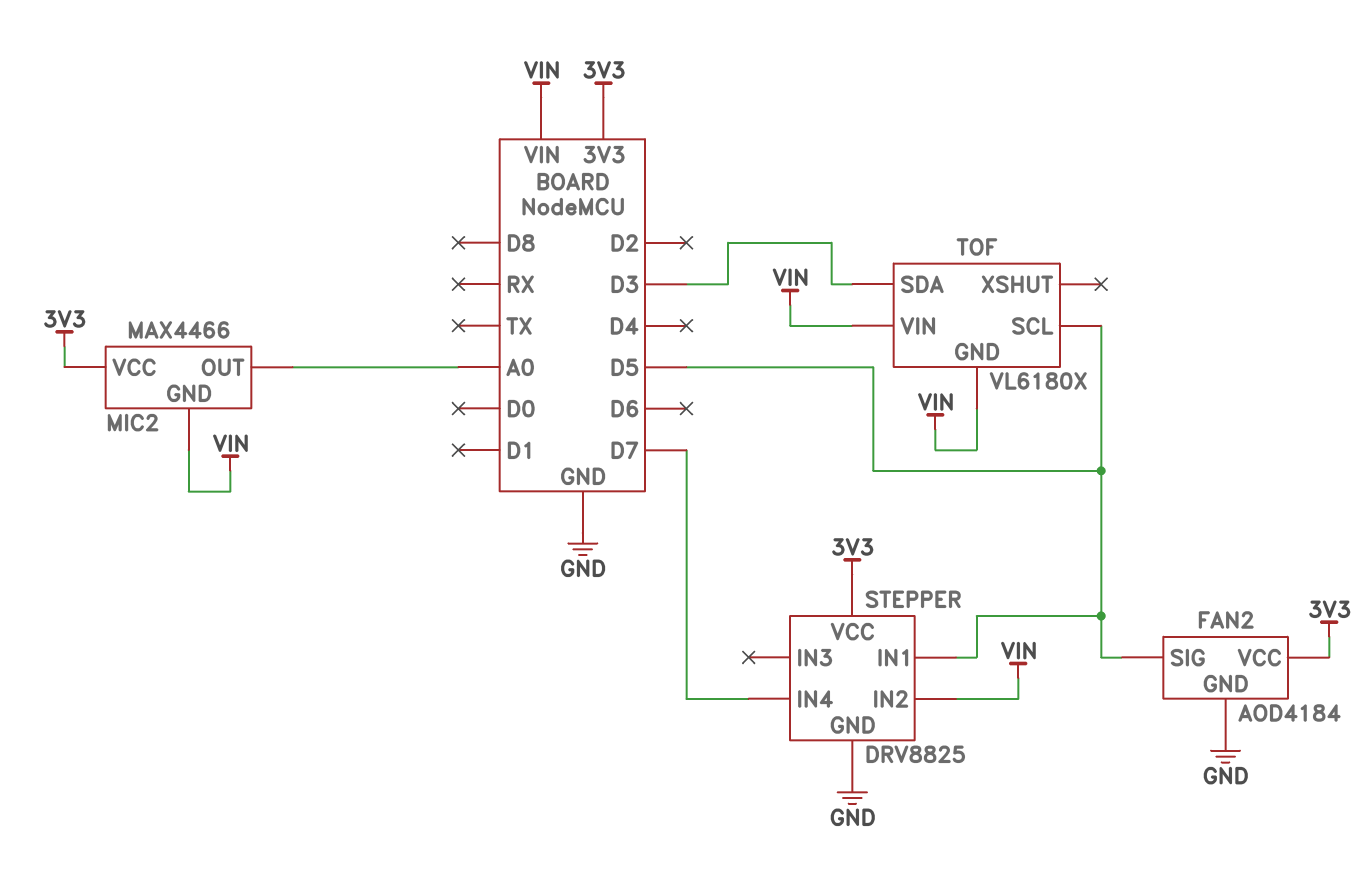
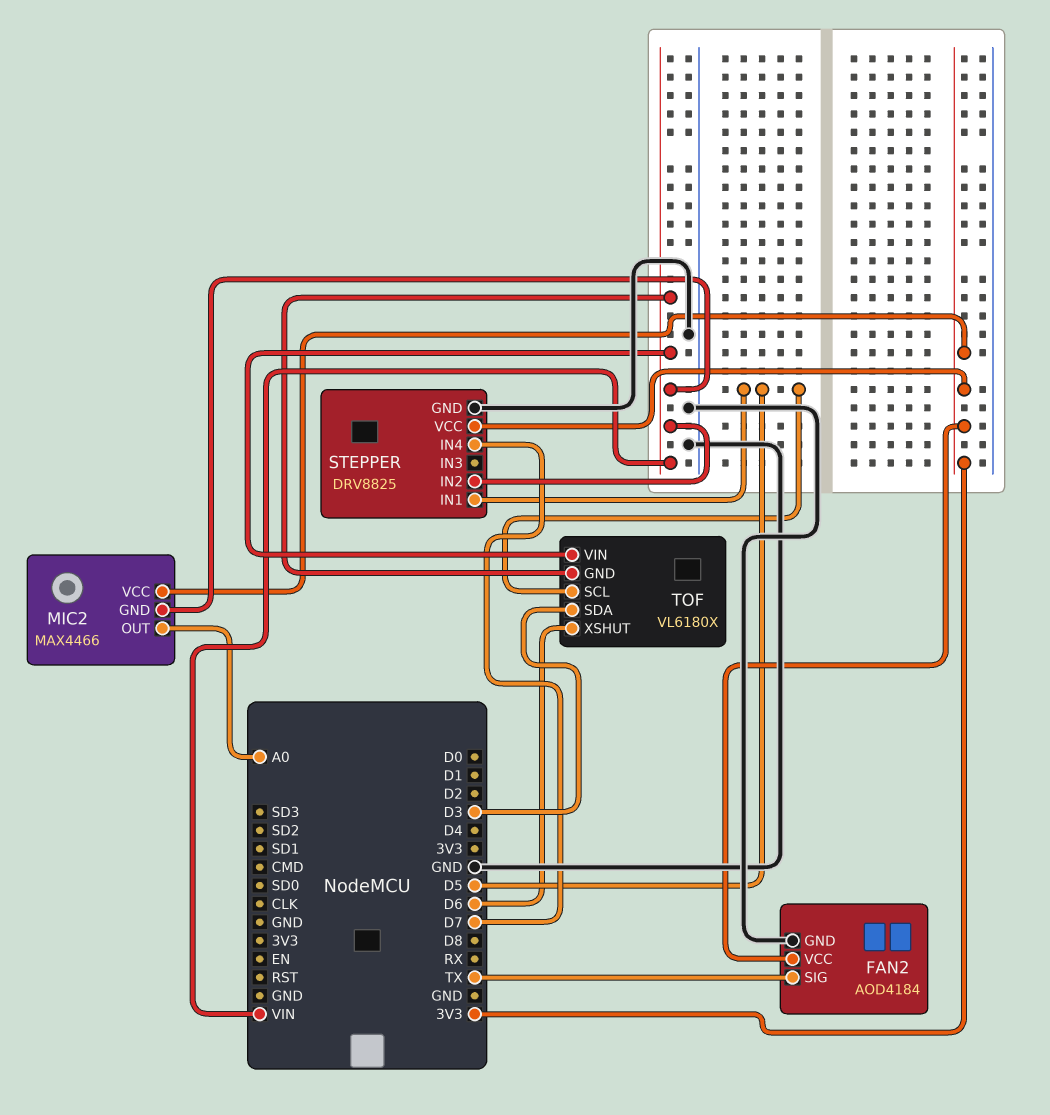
FAN2 pin SIG: D5 -> TX
TOF pin XSHUT: none -> D6

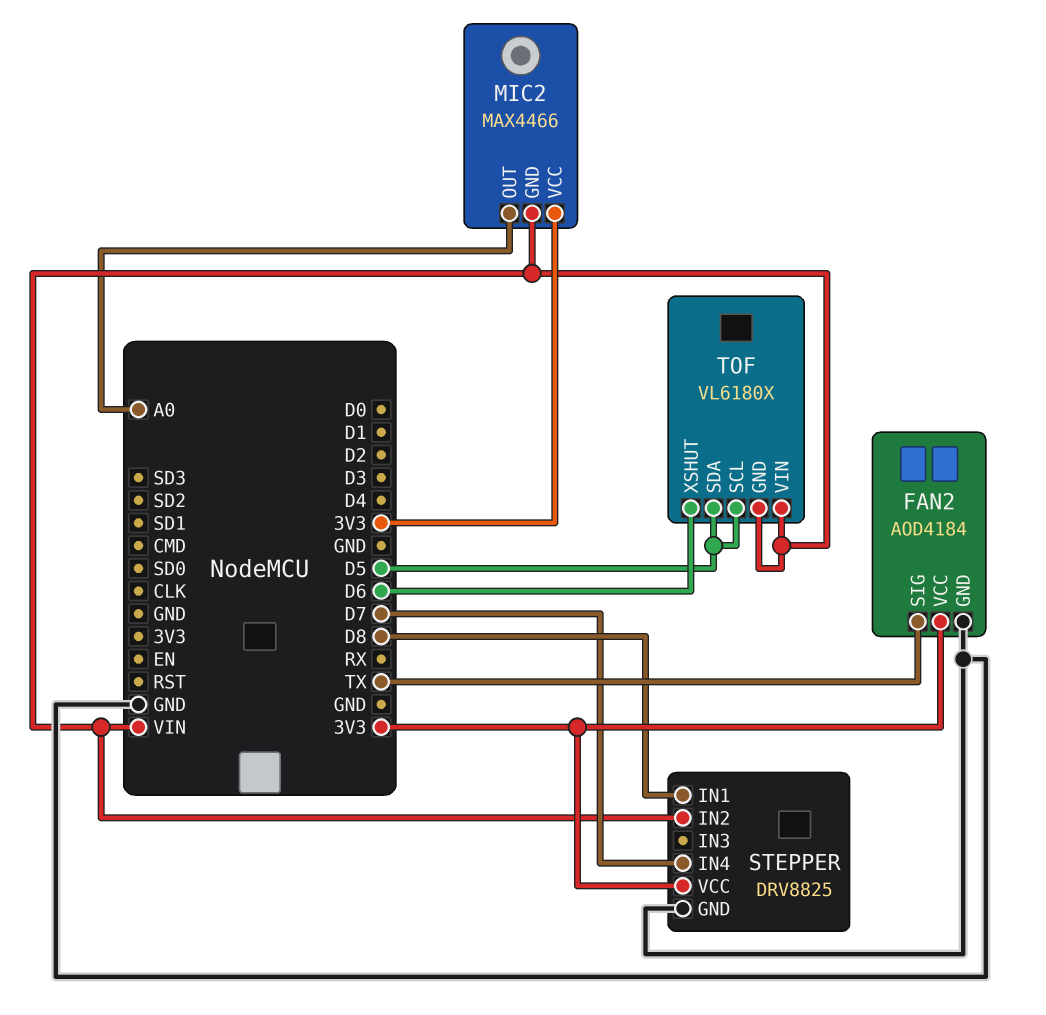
STEPPER pin IN1: D5 -> D8
TOF pin SDA: D3 -> D5

